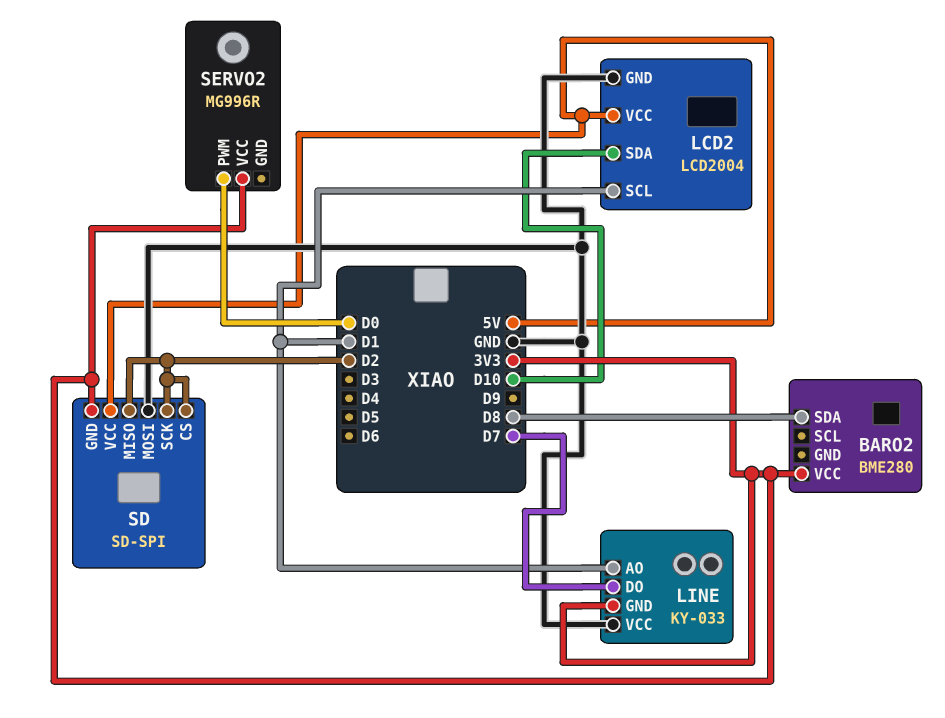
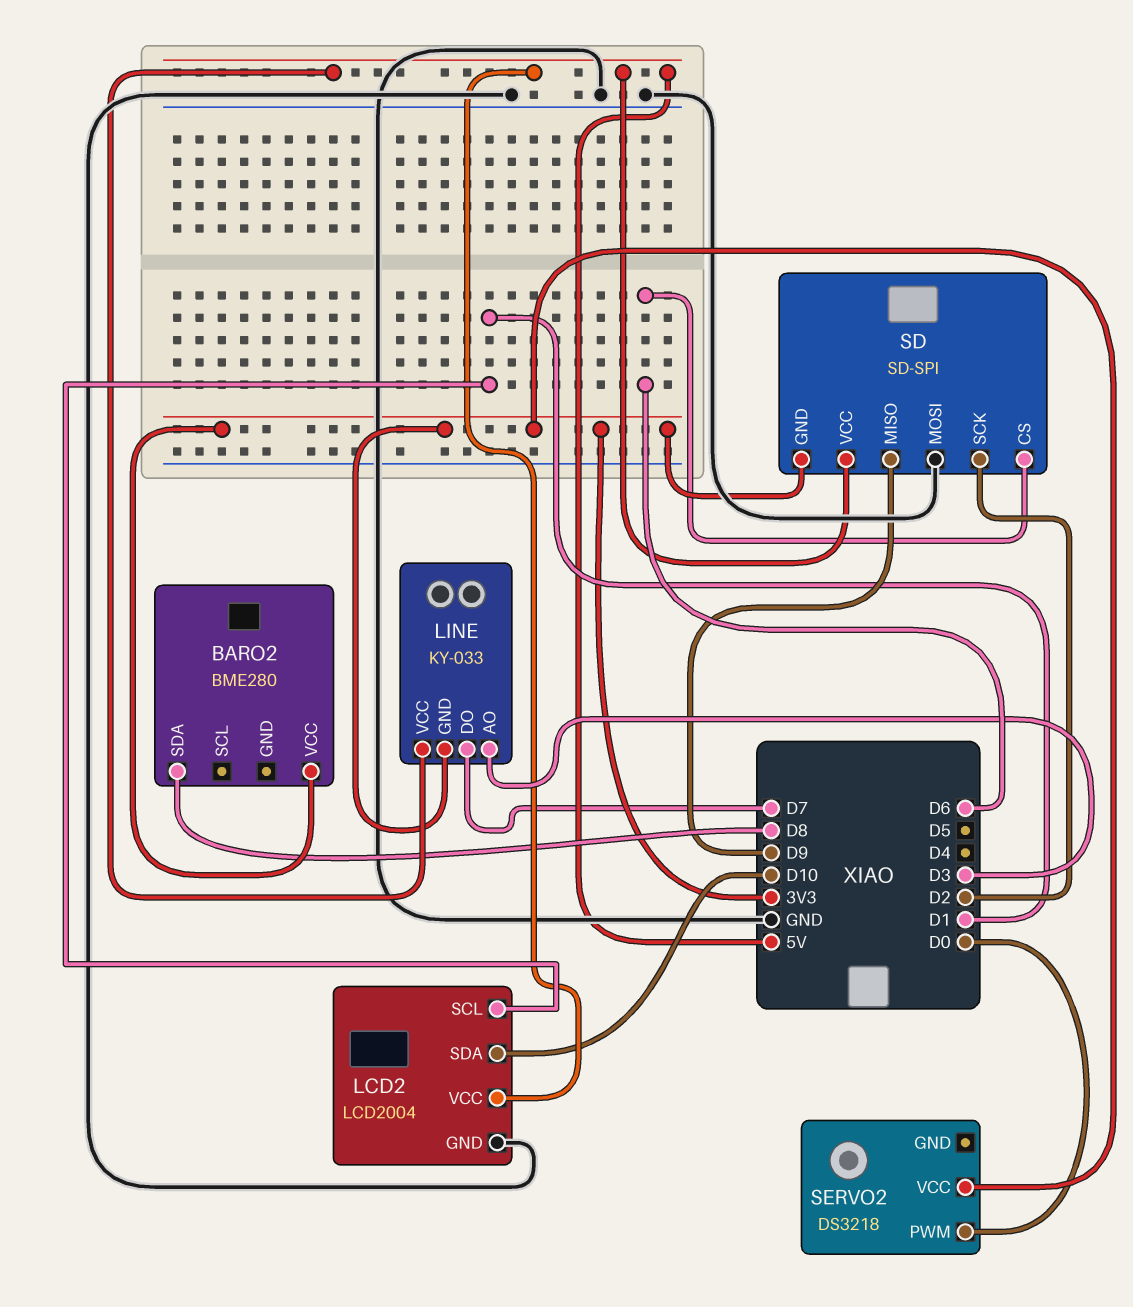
LINE pin AO: D1 -> D3
LINE pin VCC: GND -> 5V
SD pin CS: D2 -> D6
SD pin MISO: D2 -> D9
SERVO2: MG996R -> DS3218

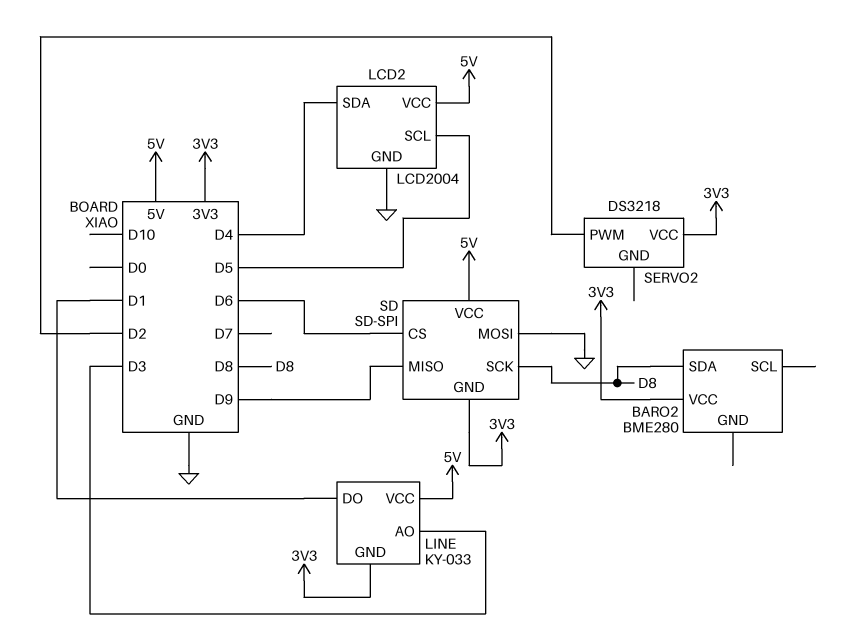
LCD2 pin SCL: D1 -> D5
LCD2 pin SDA: D10 -> D4
LINE pin DO: D7 -> D1
SD pin SCK: D2 -> D8
SERVO2 pin PWM: D0 -> D2

